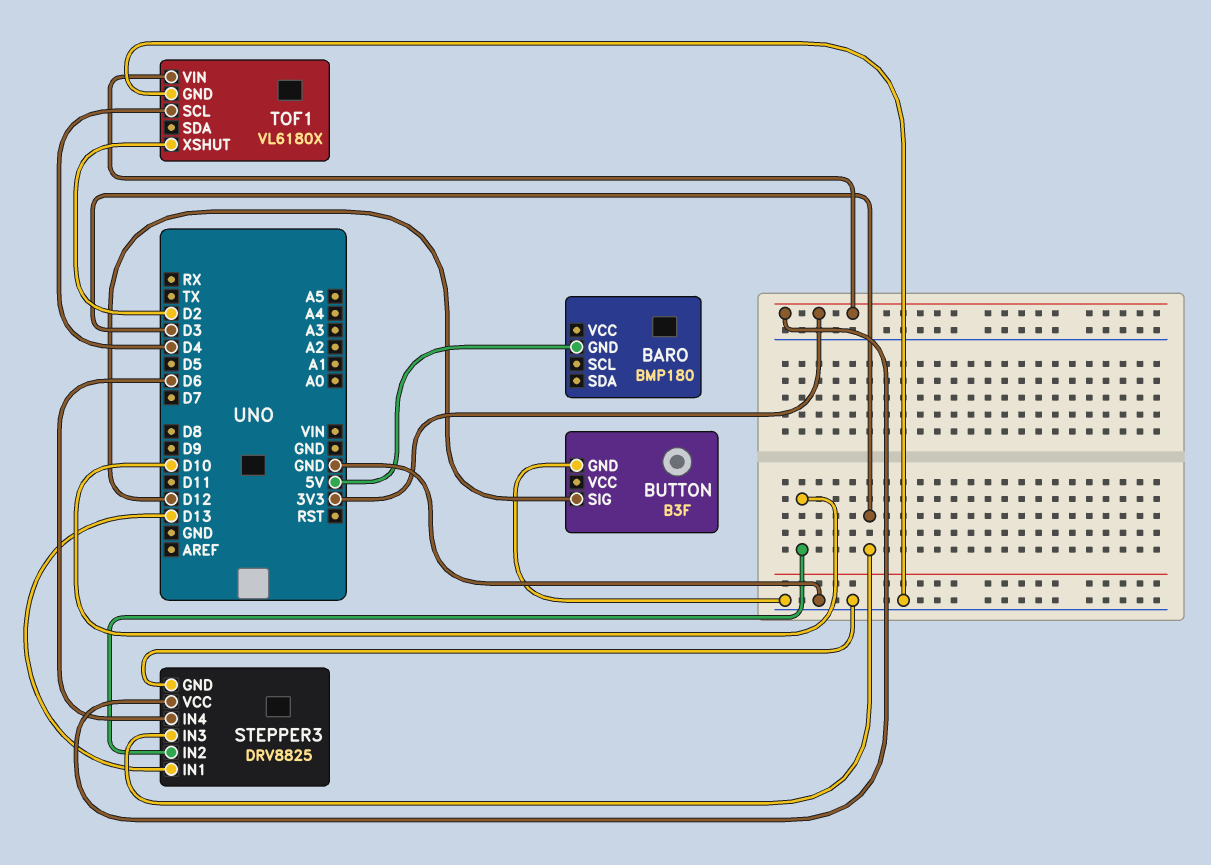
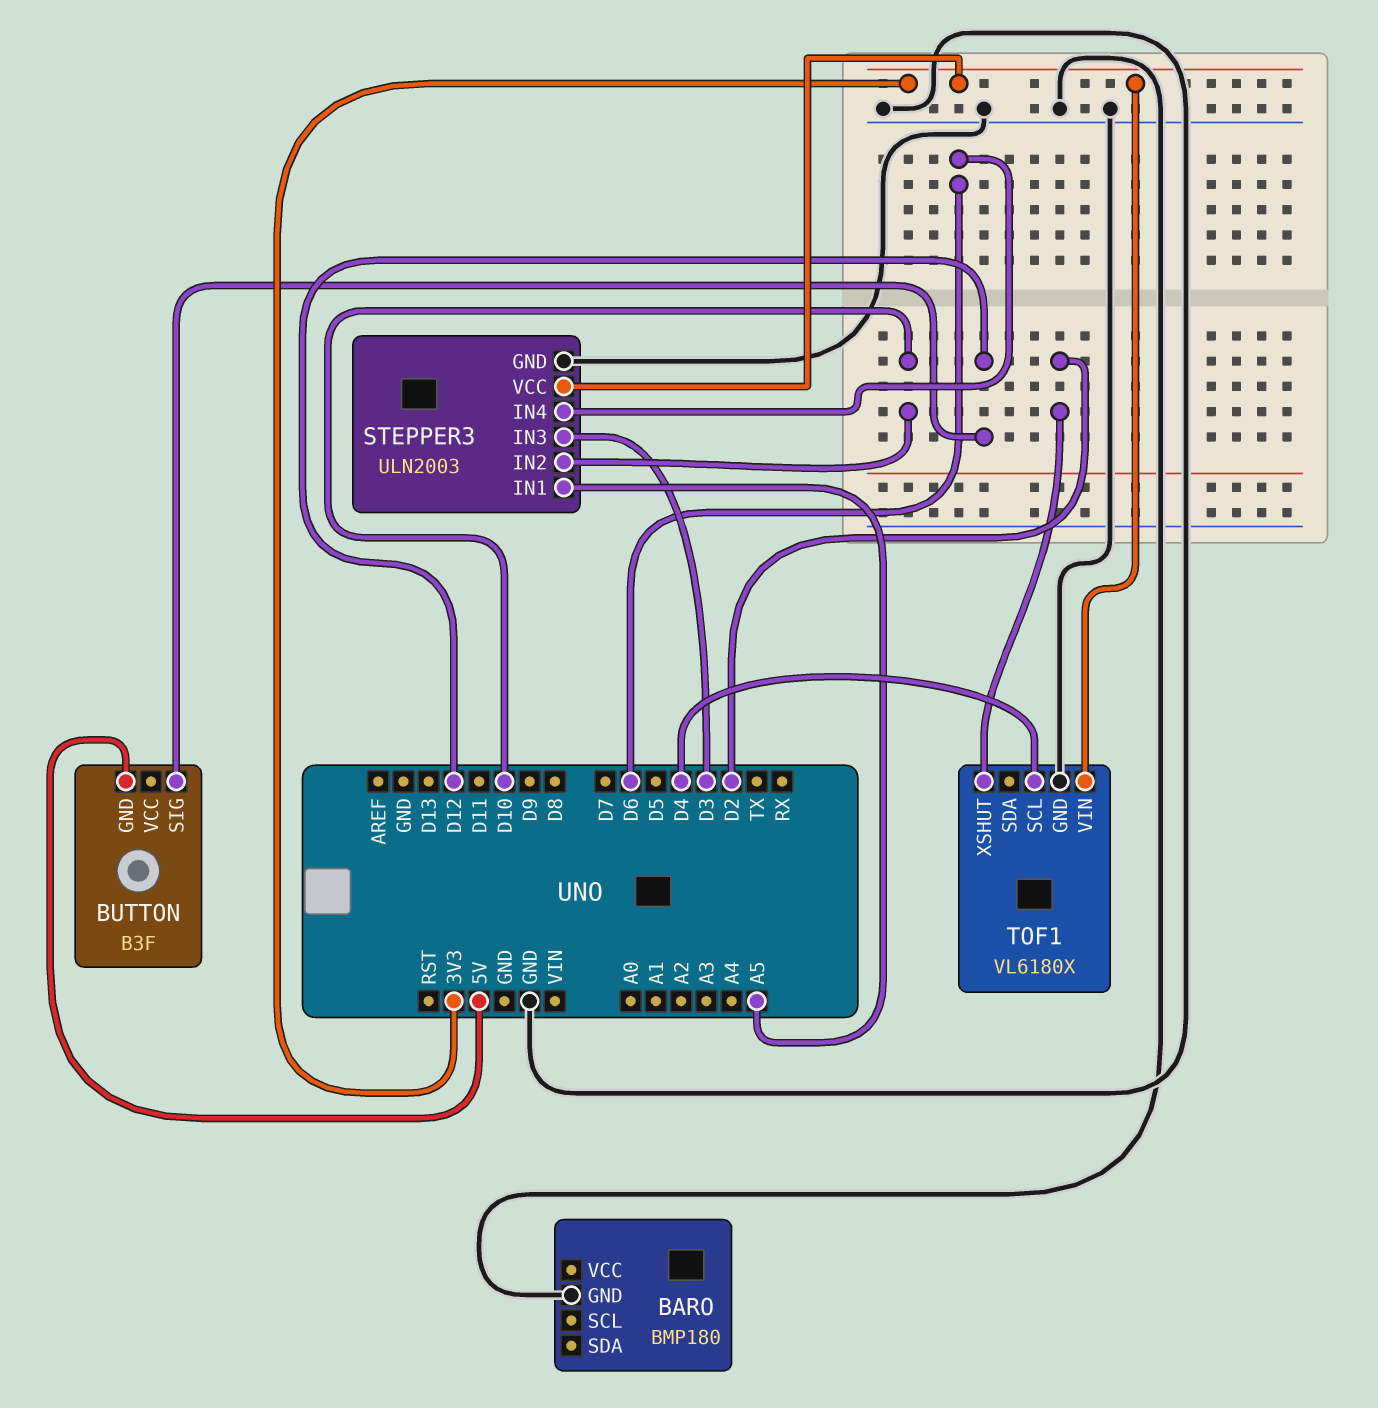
BARO pin GND: 5V -> GND
BUTTON pin GND: GND -> 5V
STEPPER3: DRV8825 -> ULN2003
STEPPER3 pin IN1: D13 -> A5

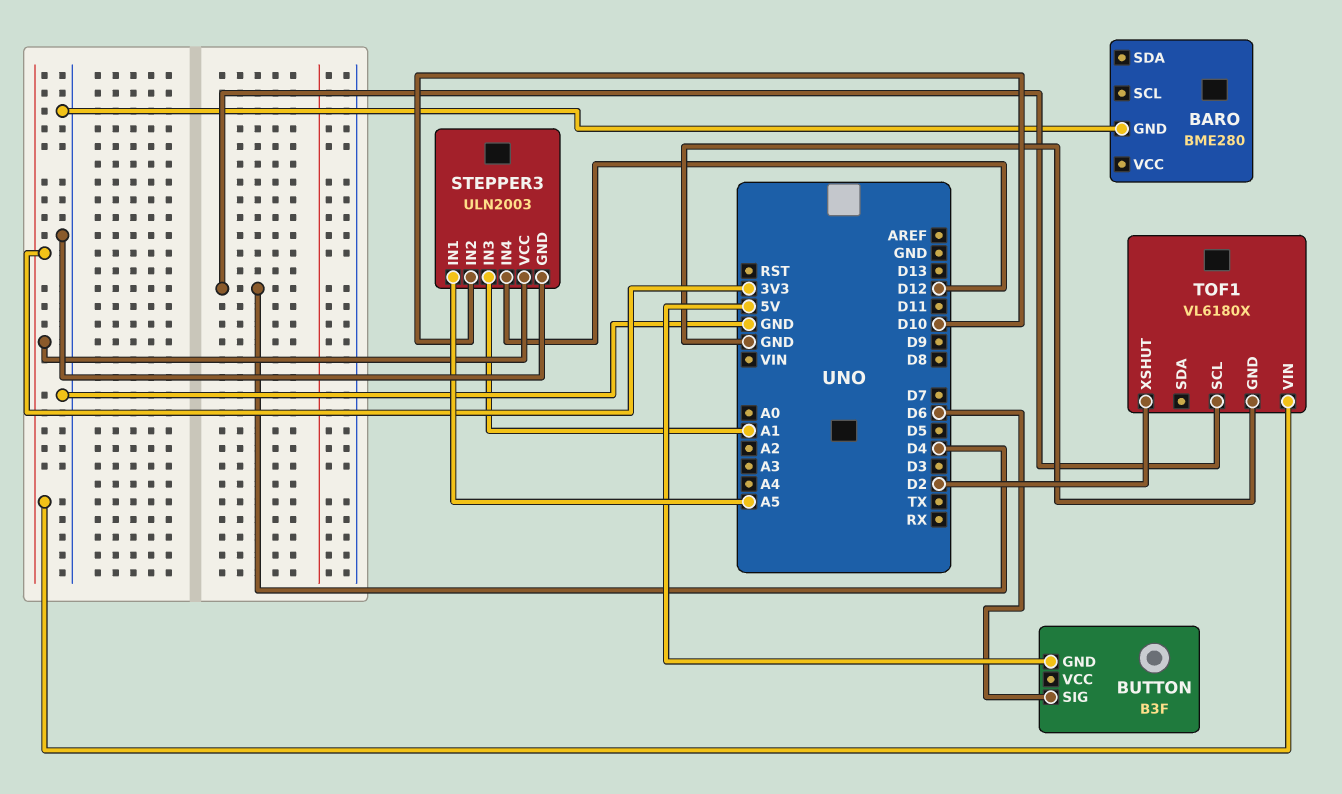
BARO: BMP180 -> BME280
BUTTON pin SIG: D12 -> D6
STEPPER3 pin IN3: D3 -> A1
STEPPER3 pin IN4: D6 -> D12

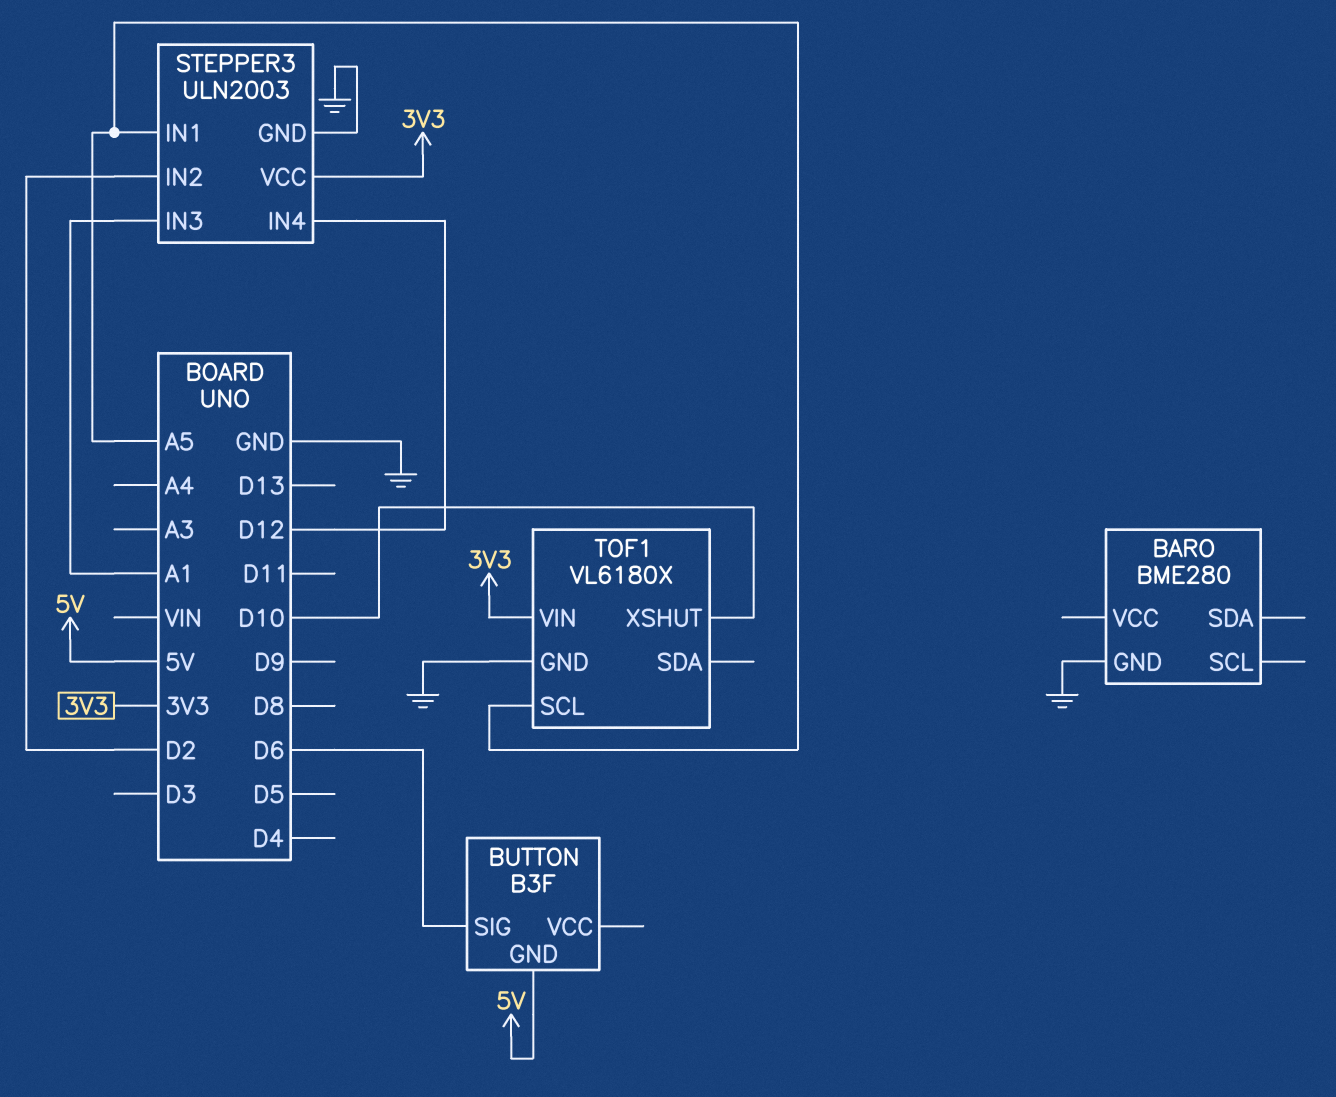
STEPPER3 pin IN2: D10 -> D2
TOF1 pin SCL: D4 -> A5
TOF1 pin XSHUT: D2 -> D10

